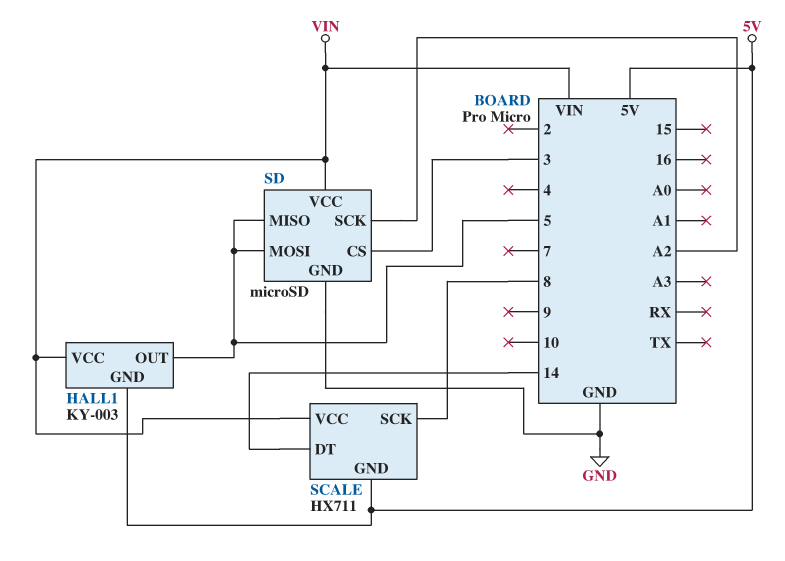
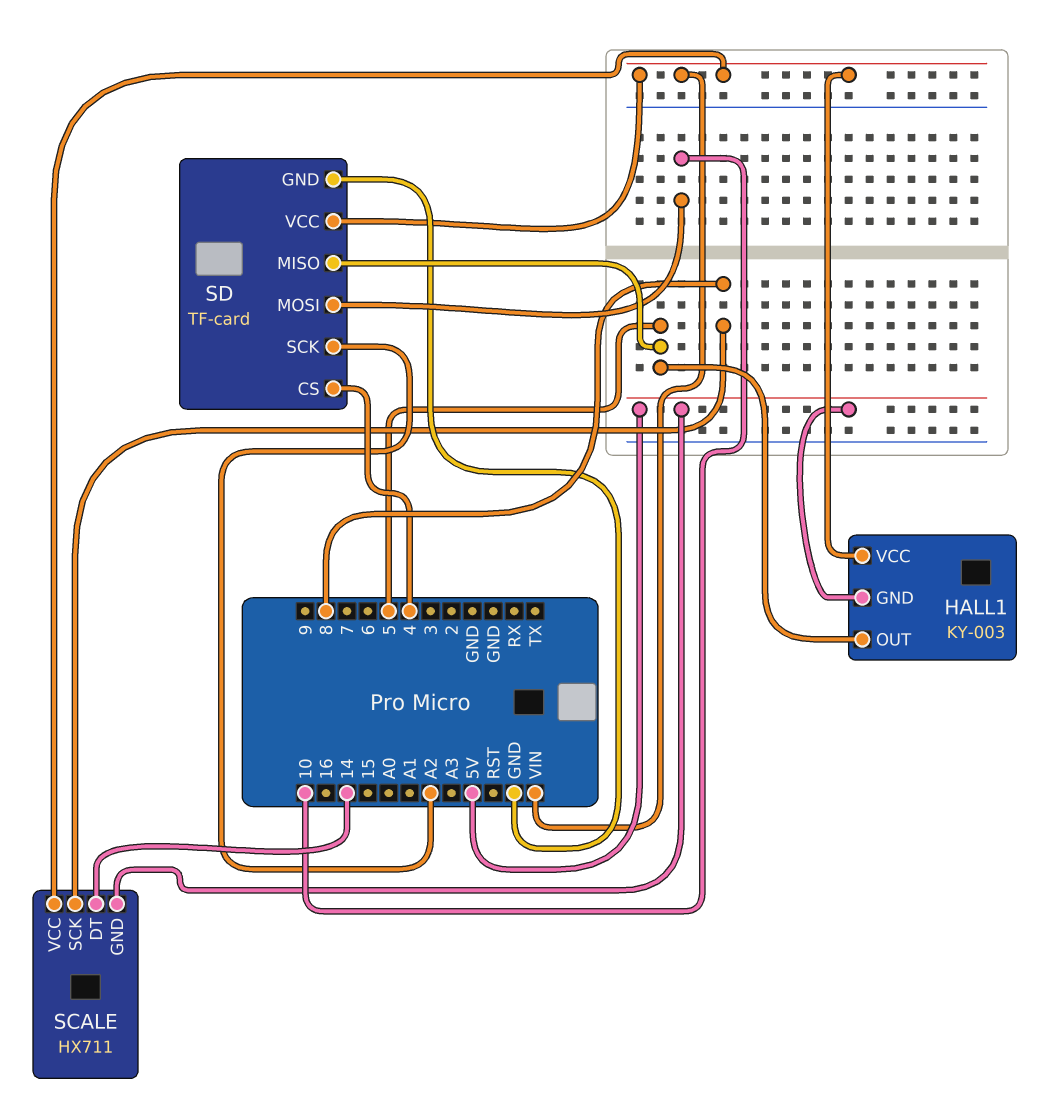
SD: microSD -> TF-card
SD pin CS: 3 -> 4
SD pin MOSI: 5 -> 10

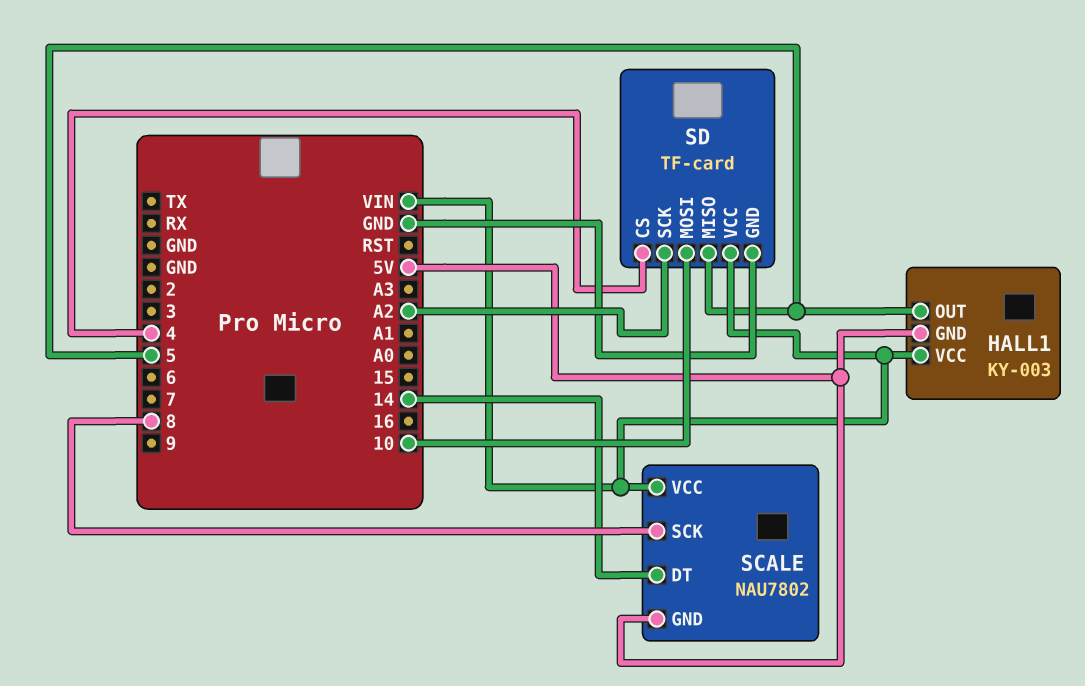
SCALE: HX711 -> NAU7802

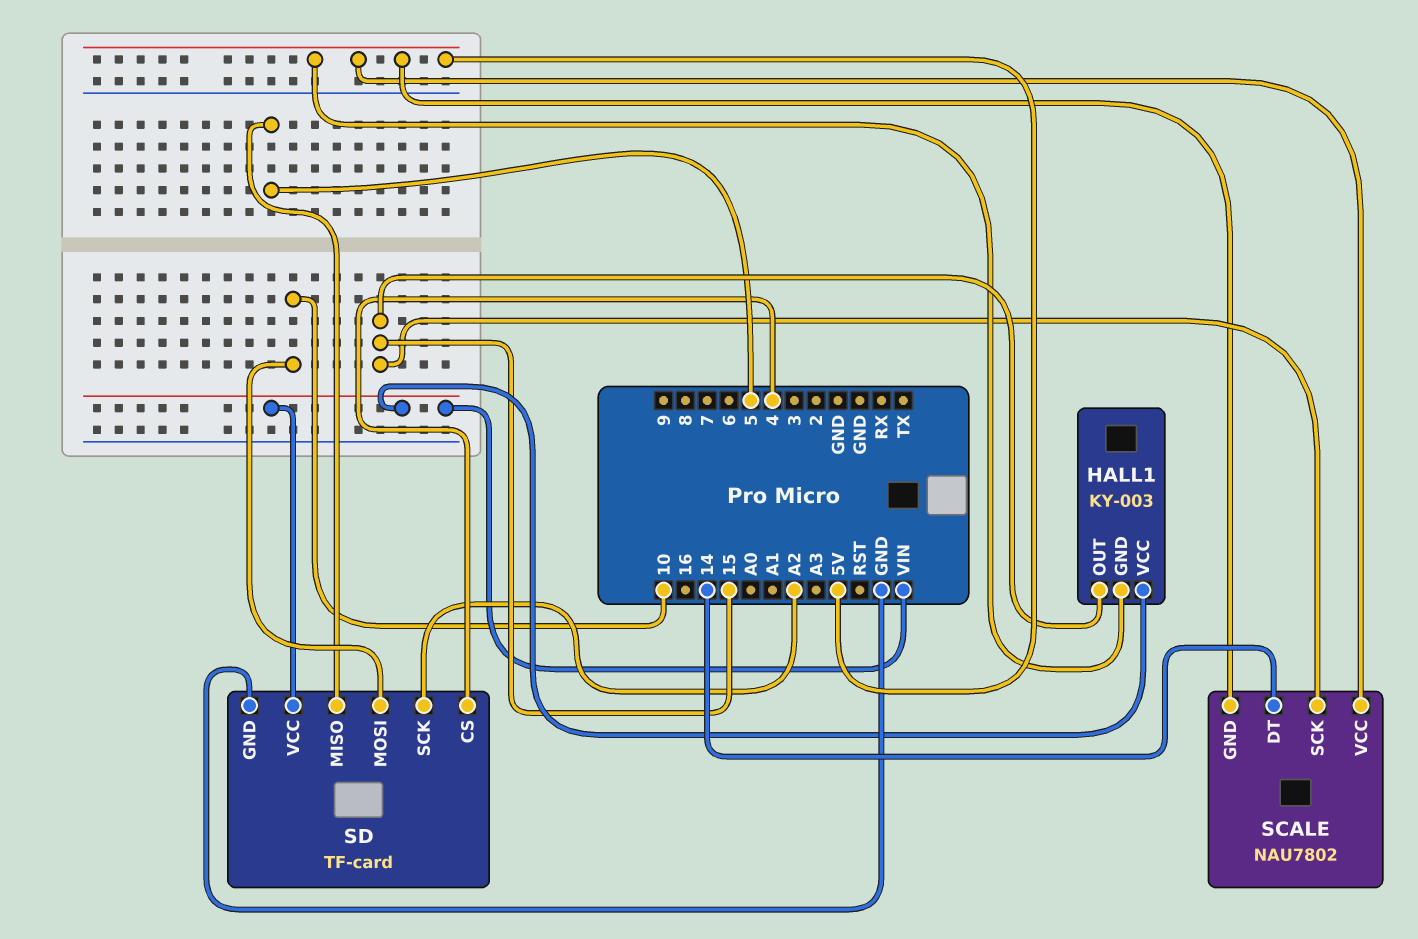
HALL1 pin OUT: 5 -> 15
SCALE pin SCK: 8 -> 15
SCALE pin VCC: VIN -> 5V

